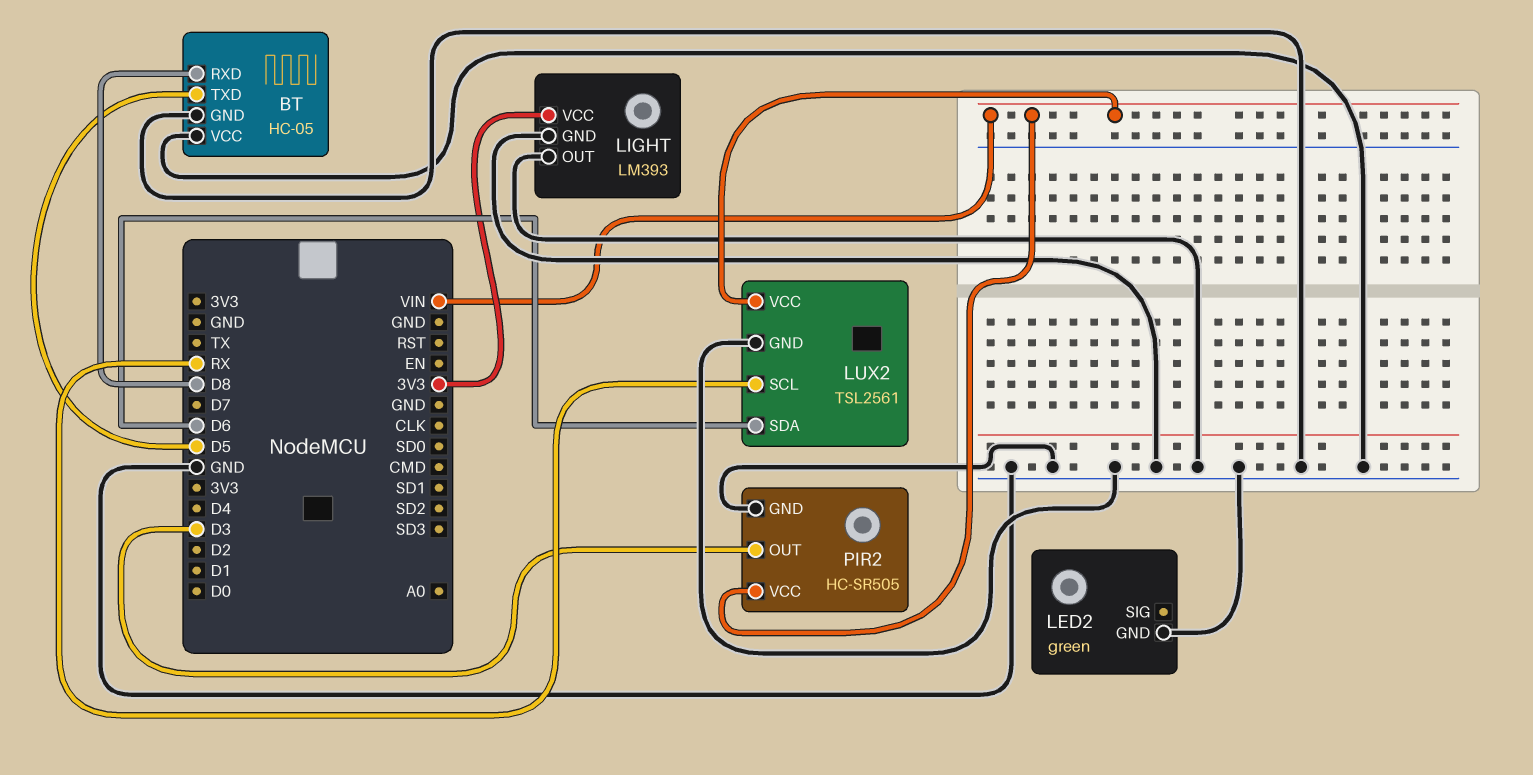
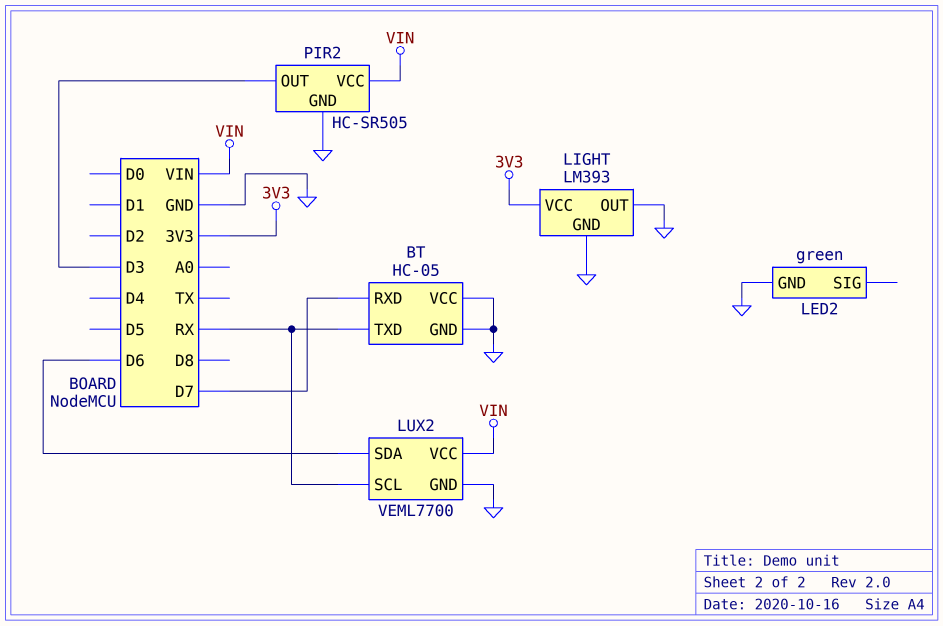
BT pin RXD: D8 -> D7
BT pin TXD: D5 -> RX
LUX2: TSL2561 -> VEML7700

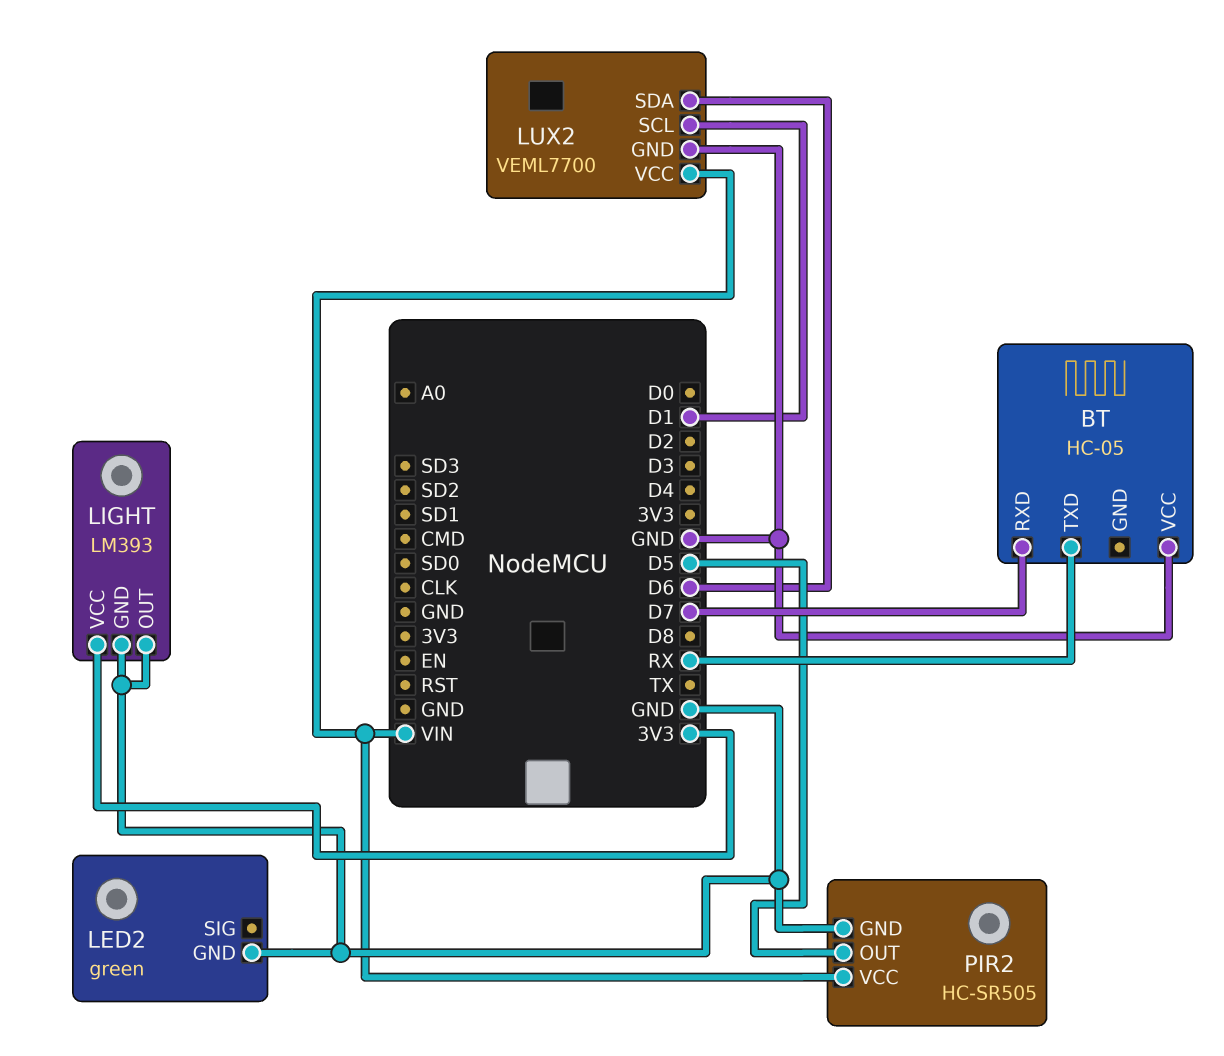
BT pin GND: GND -> none
LUX2 pin SCL: RX -> D1
PIR2 pin OUT: D3 -> D5

